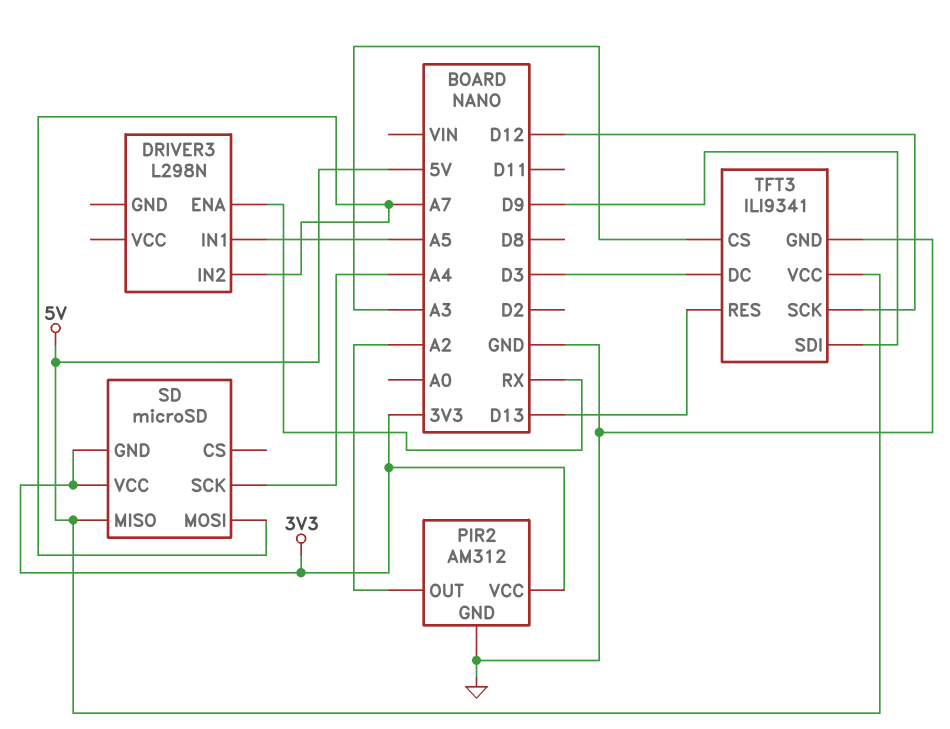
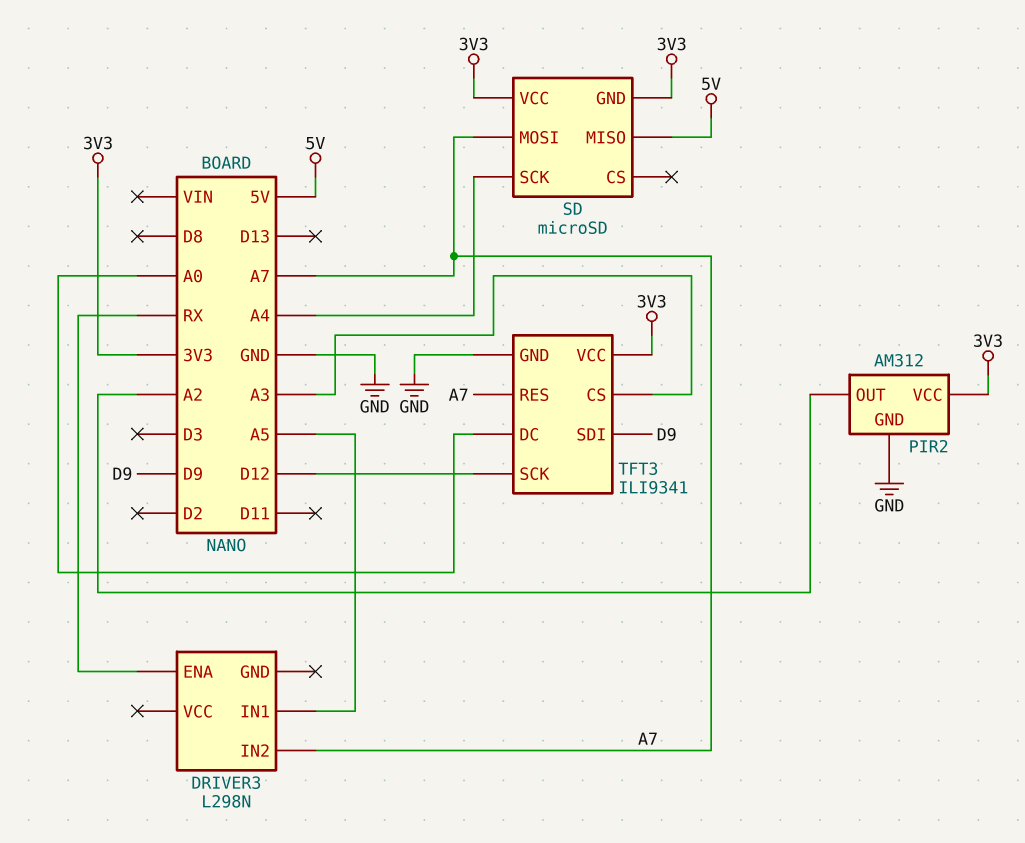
TFT3 pin DC: D3 -> A0
TFT3 pin RES: D13 -> A7
TFT3 pin VCC: 5V -> 3V3

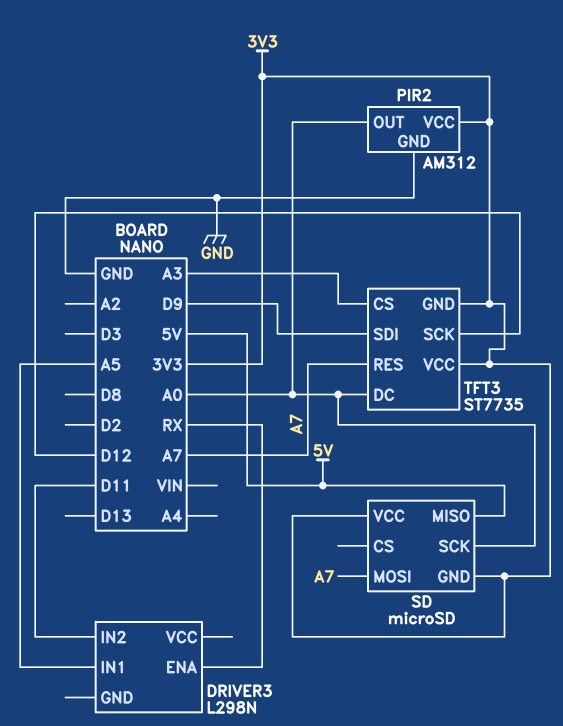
DRIVER3 pin IN2: A7 -> D11
PIR2 pin OUT: A2 -> A0
SD pin SCK: A4 -> A0
TFT3: ILI9341 -> ST7735
TFT3 pin GND: GND -> 3V3

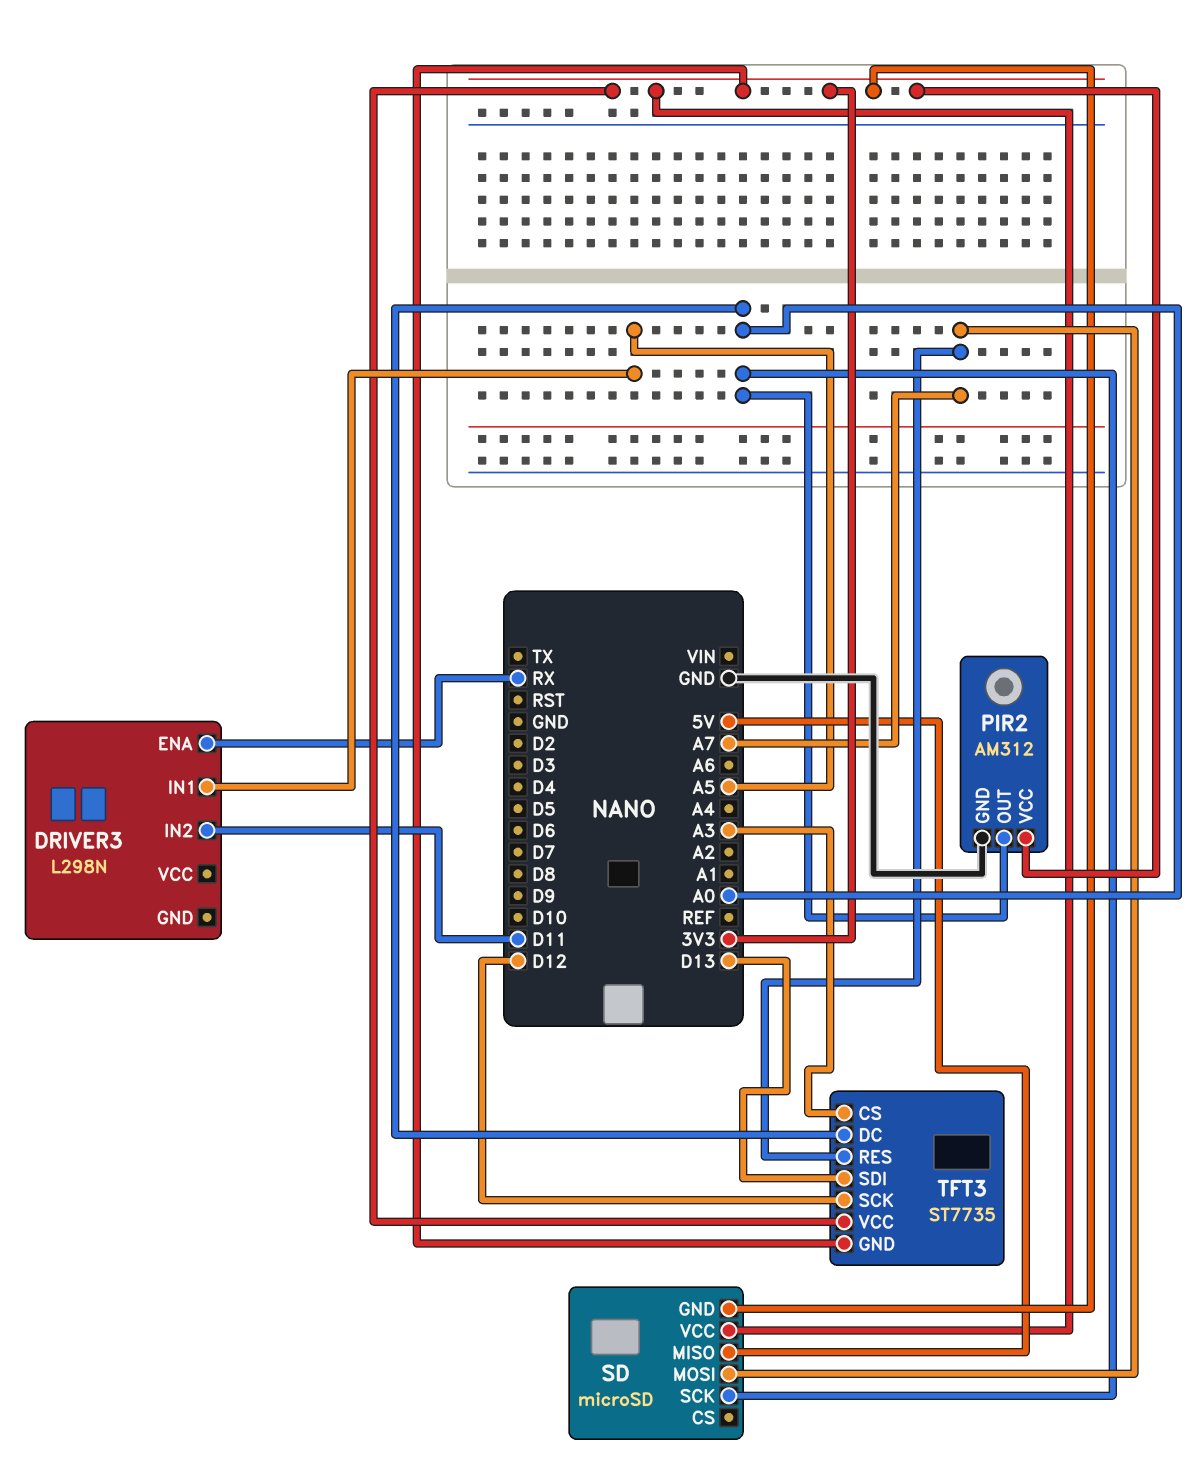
TFT3 pin SDI: D9 -> D13

